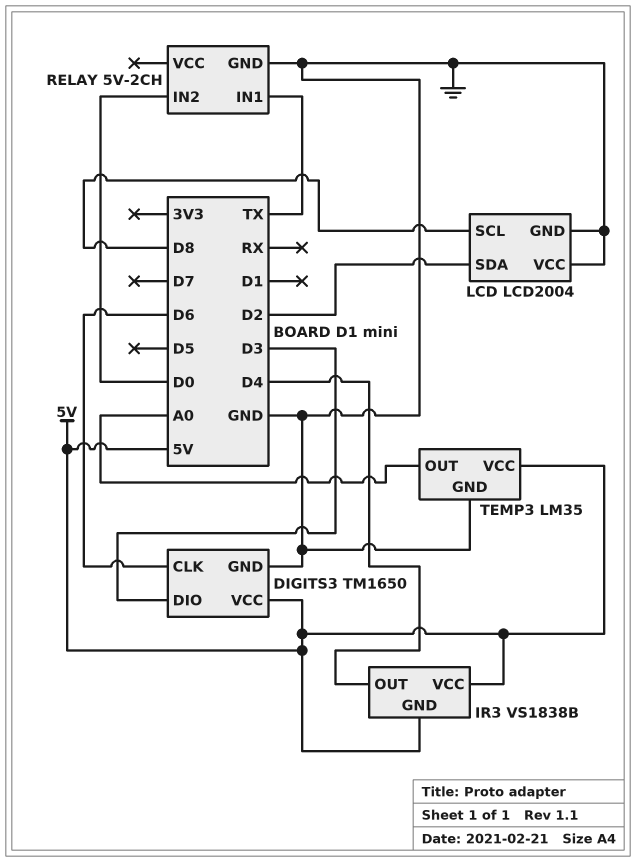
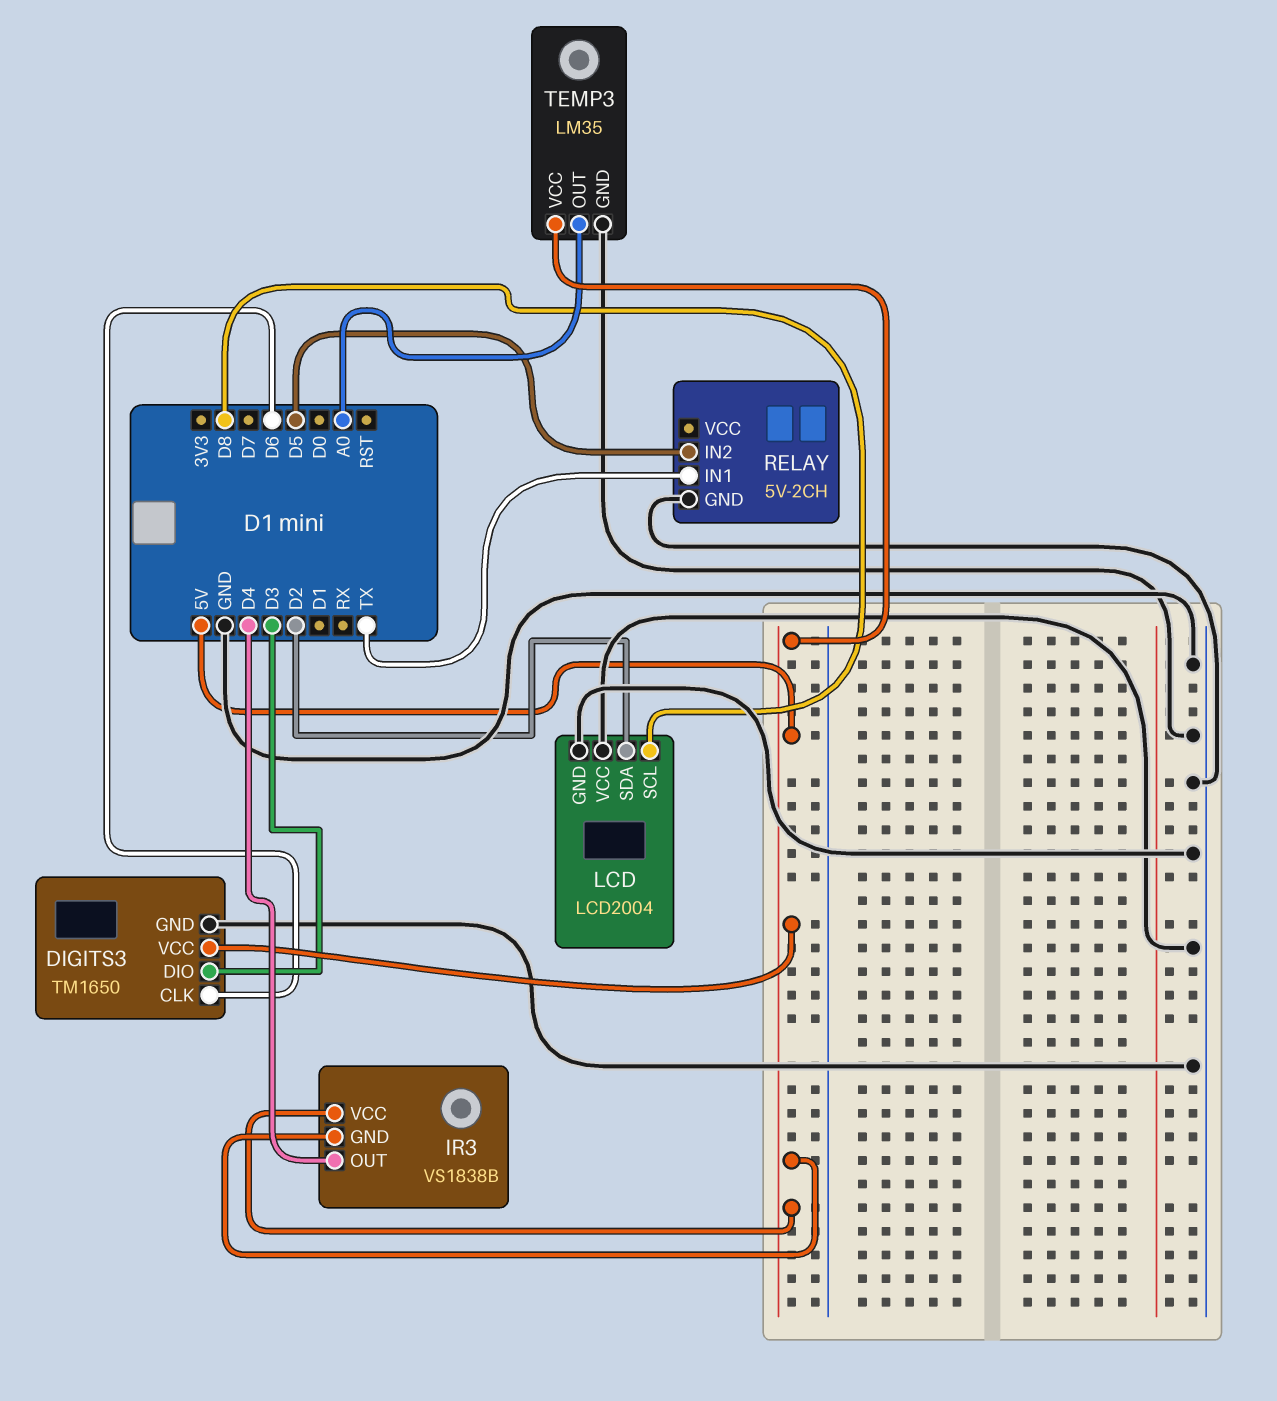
RELAY pin IN2: D0 -> D5

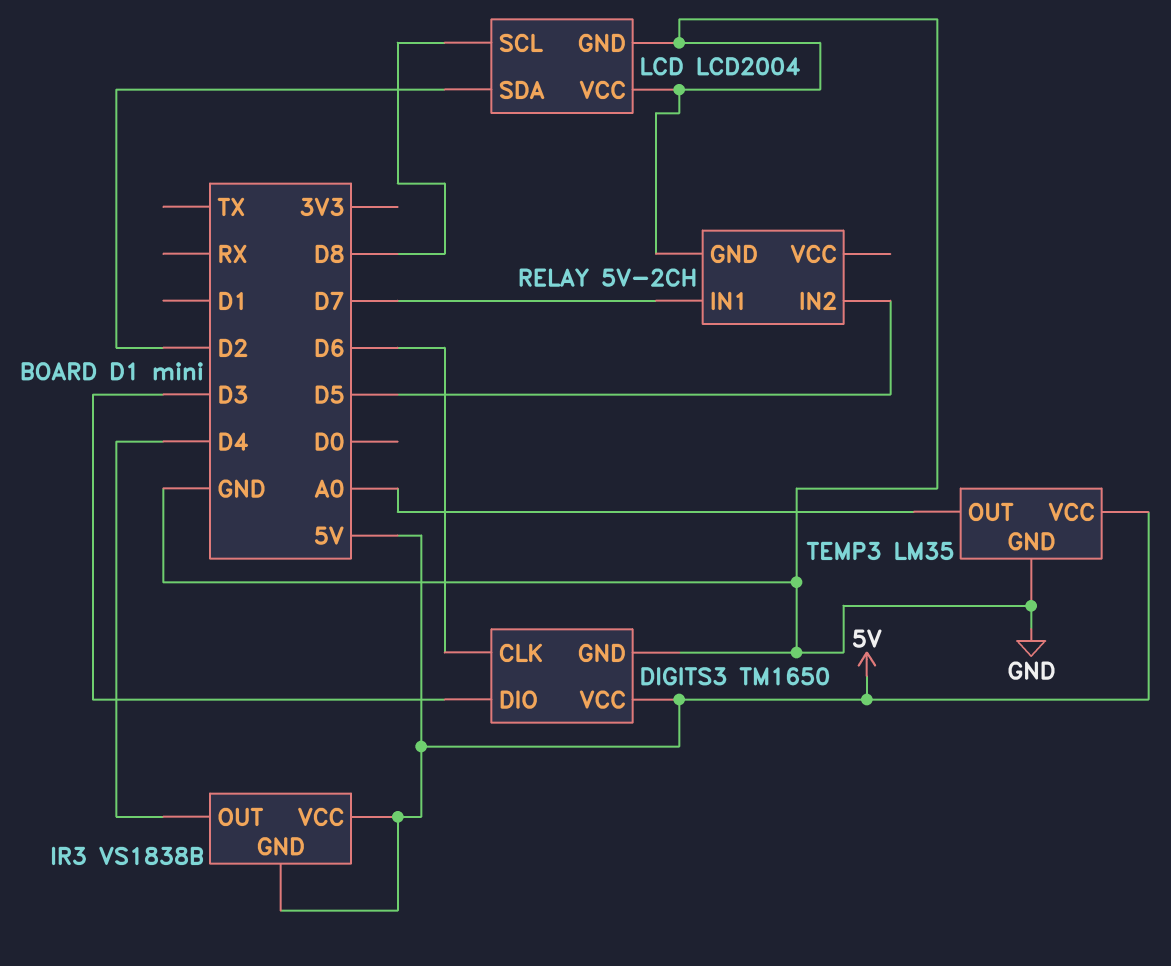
RELAY pin IN1: TX -> D7

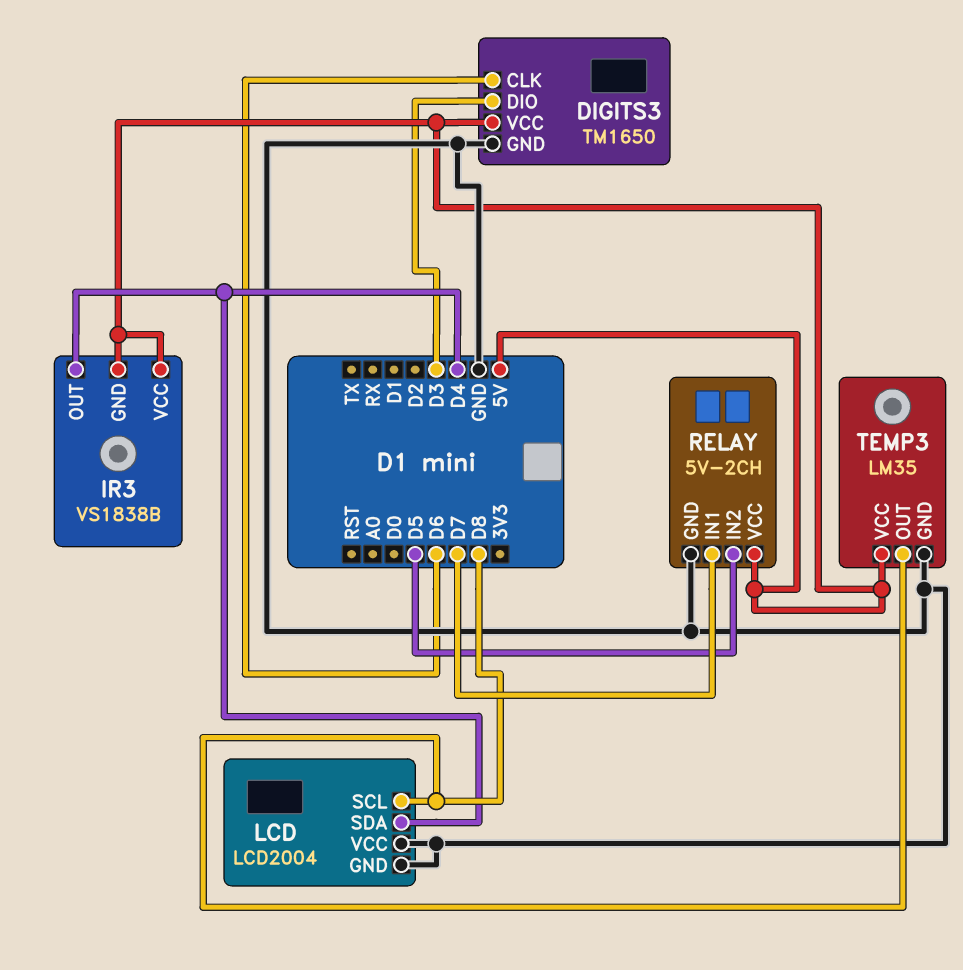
LCD pin SDA: D2 -> D4
RELAY pin VCC: none -> 5V
TEMP3 pin OUT: A0 -> D8

